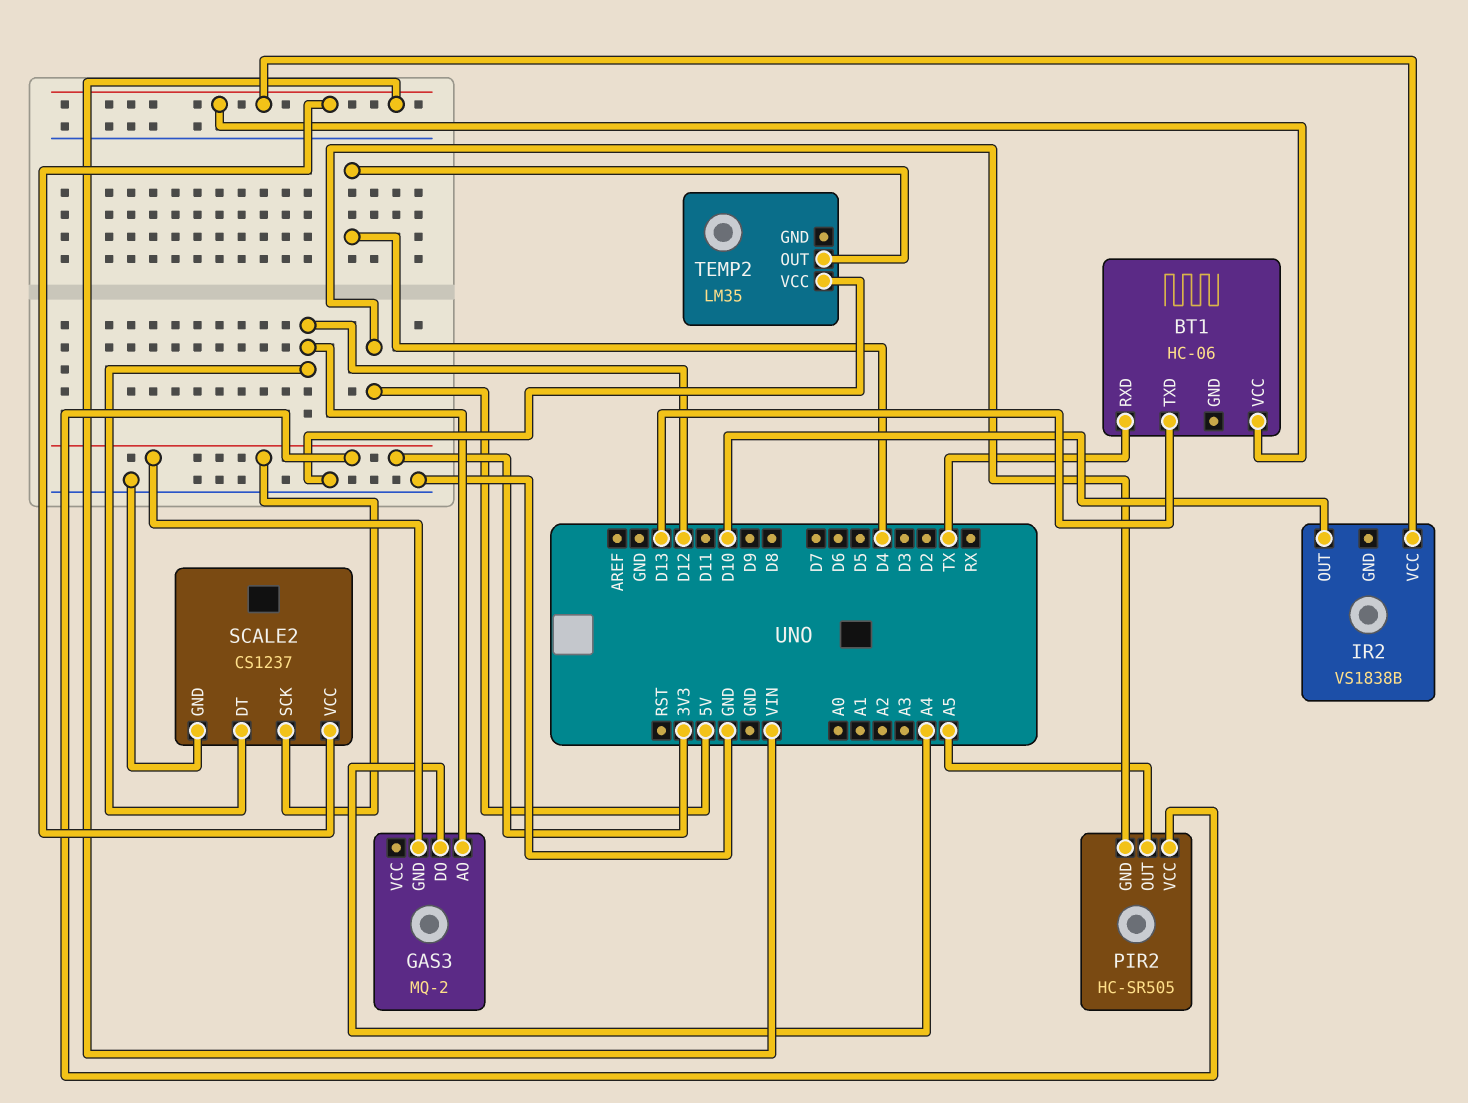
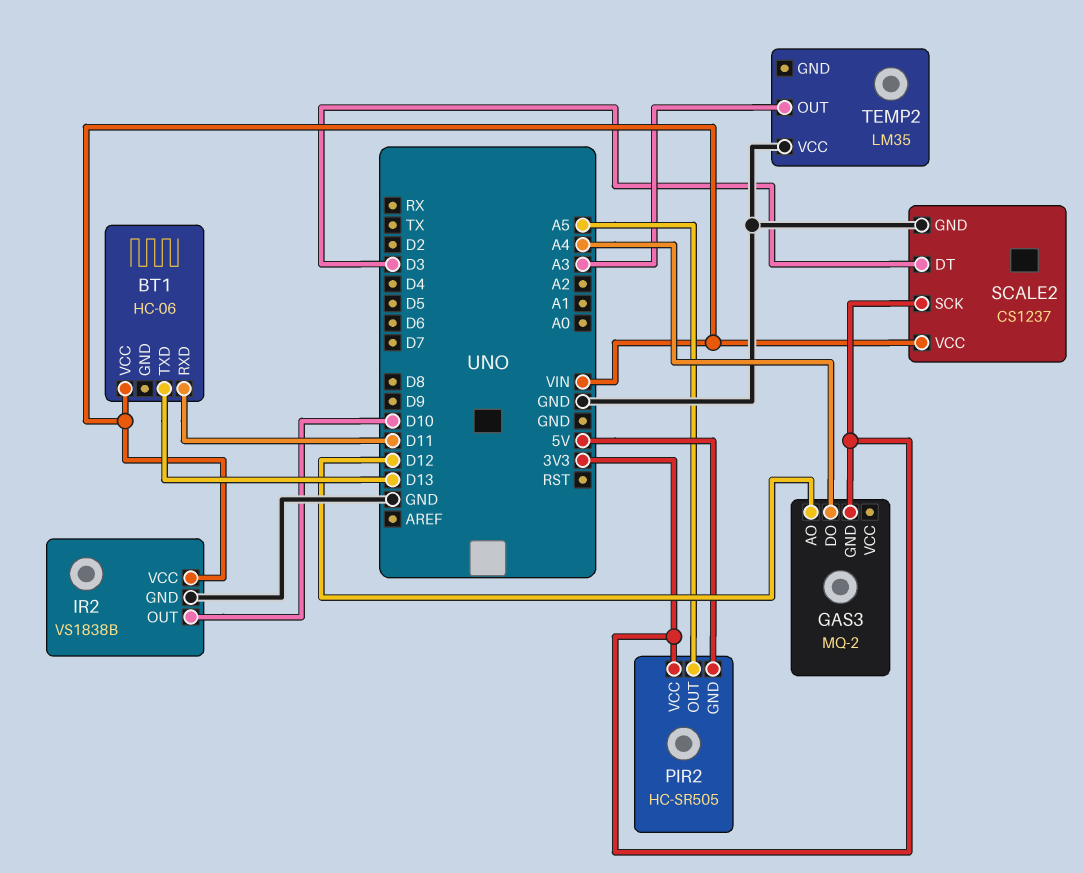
BT1 pin RXD: TX -> D11
IR2 pin GND: none -> GND
SCALE2 pin DT: D12 -> D3
TEMP2 pin OUT: D4 -> A3

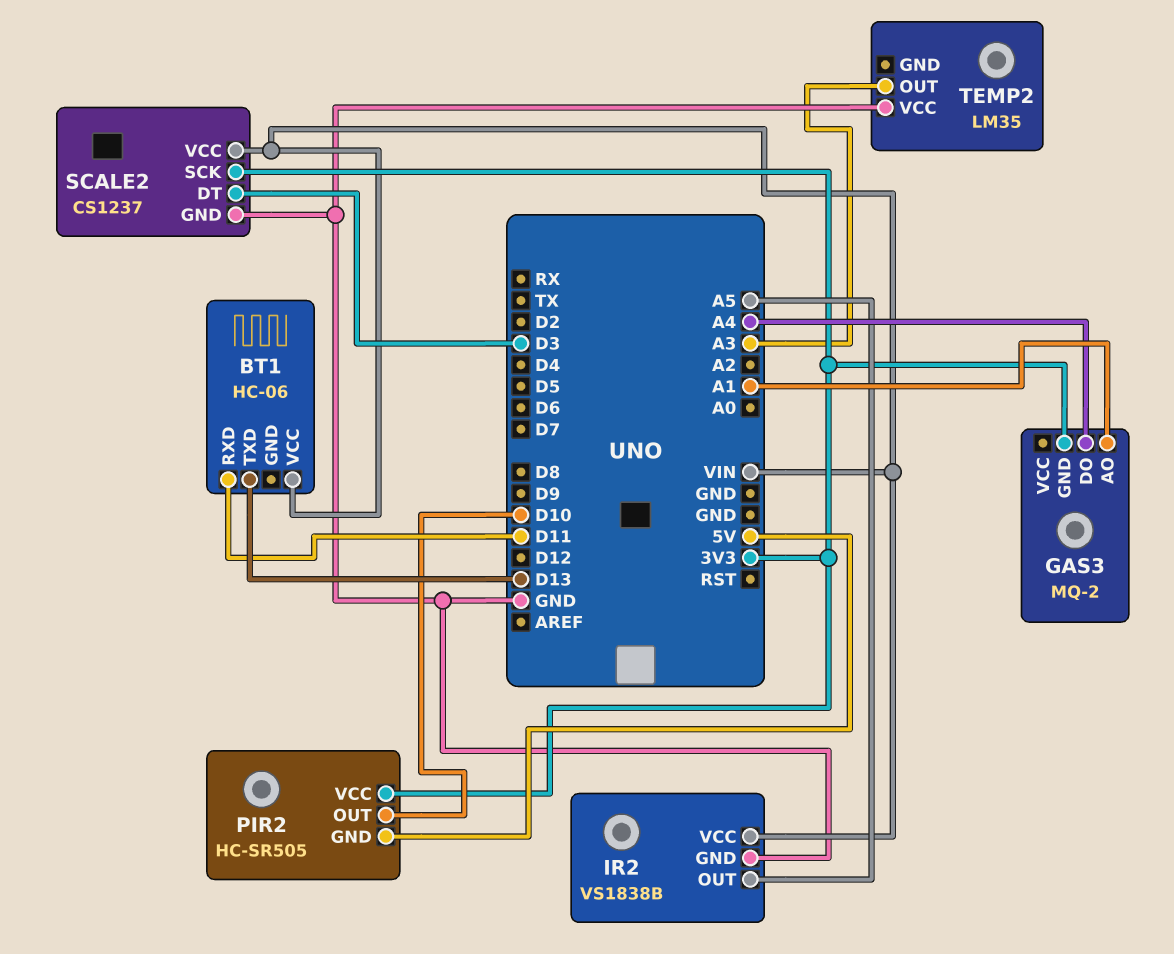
GAS3 pin AO: D12 -> A1
IR2 pin OUT: D10 -> A5
PIR2 pin OUT: A5 -> D10

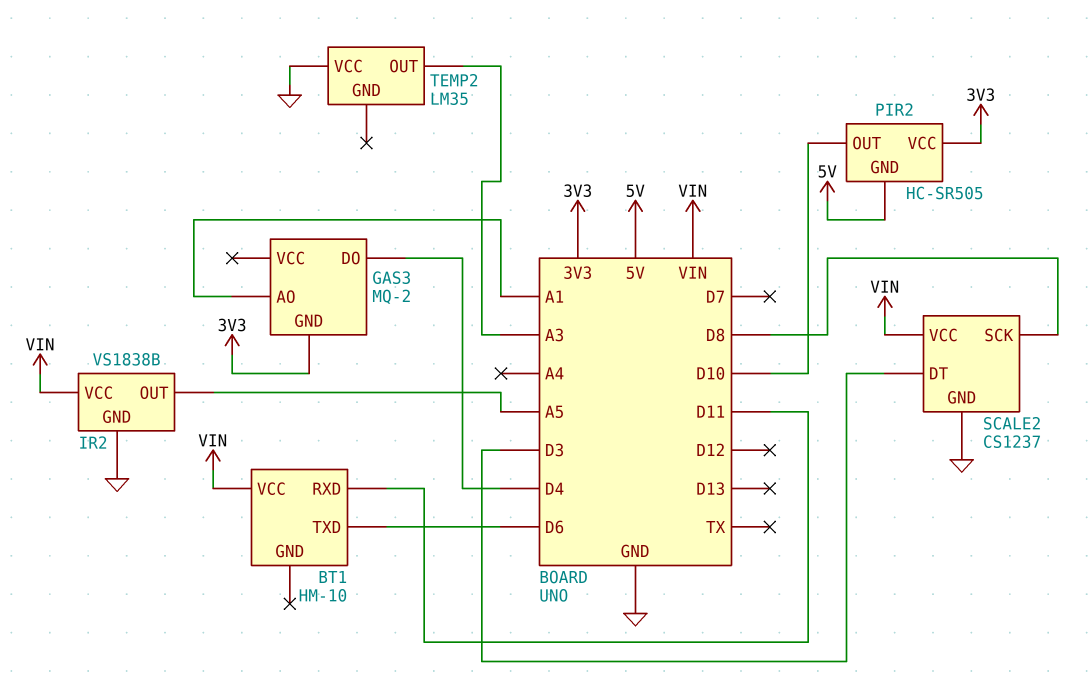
BT1: HC-06 -> HM-10
BT1 pin TXD: D13 -> D6
GAS3 pin DO: A4 -> D4
SCALE2 pin SCK: 3V3 -> D8

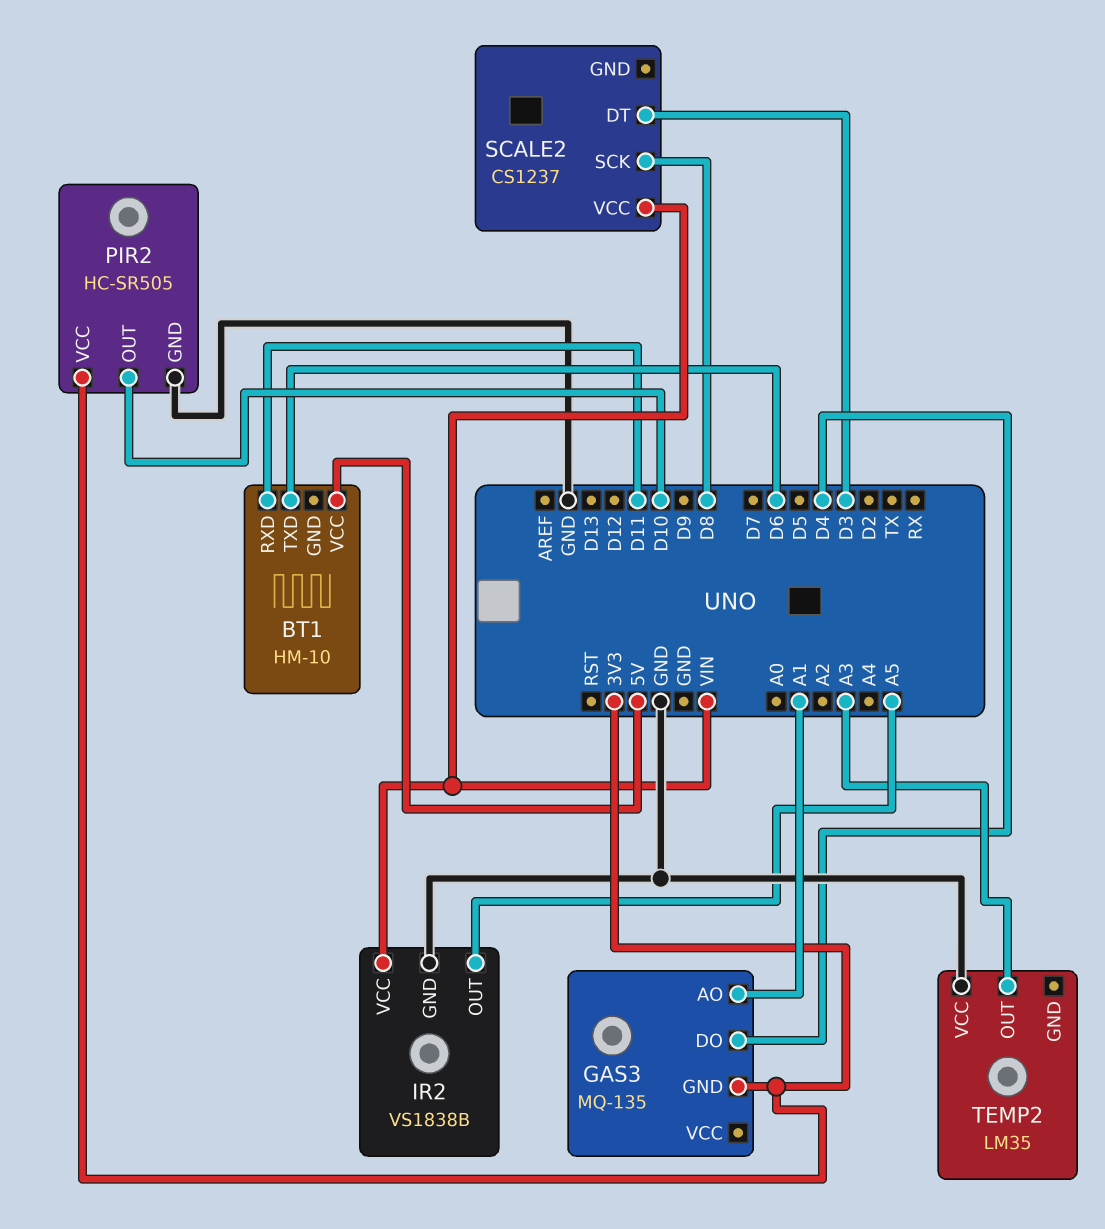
BT1 pin VCC: VIN -> 5V
GAS3: MQ-2 -> MQ-135
PIR2 pin GND: 5V -> GND
SCALE2 pin GND: GND -> none

